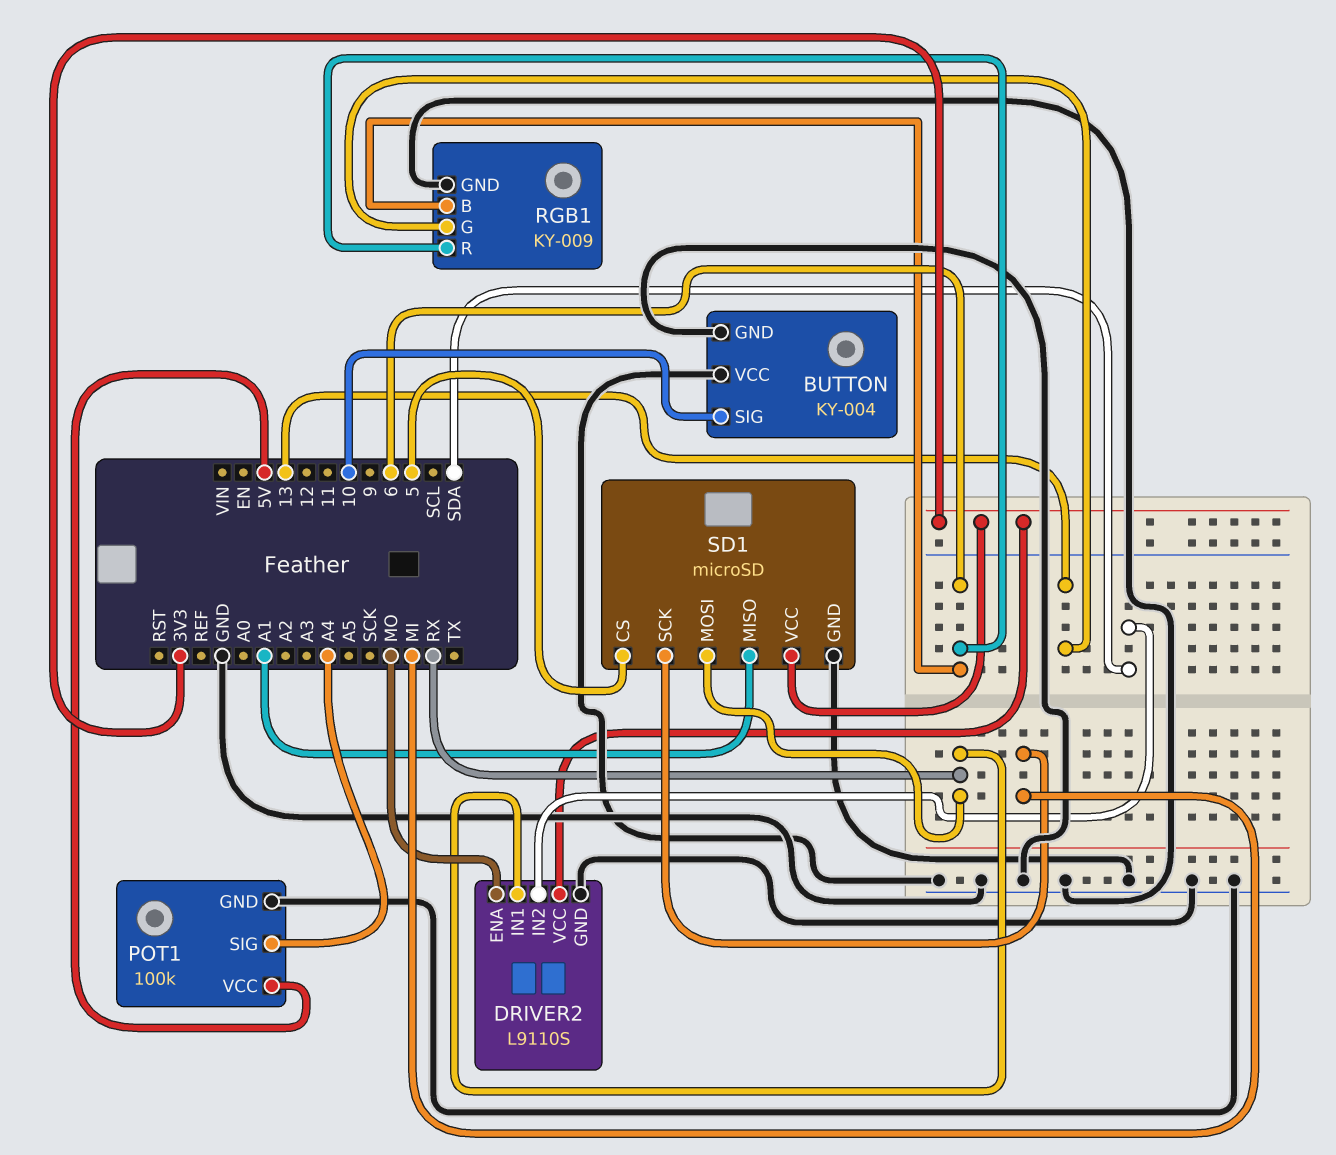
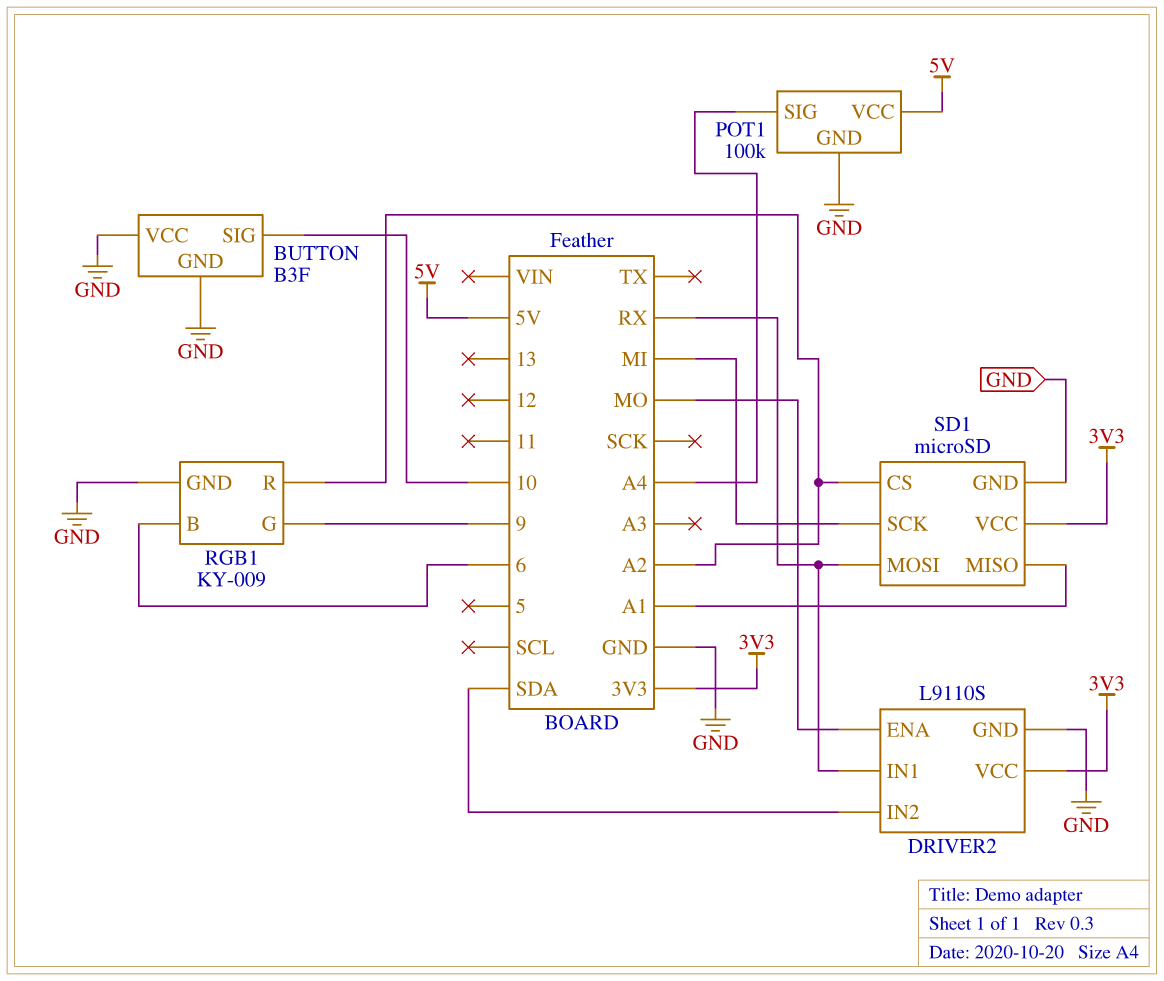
BUTTON: KY-004 -> B3F
RGB1 pin G: 13 -> 9
RGB1 pin R: 6 -> A2
SD1 pin CS: 5 -> A2

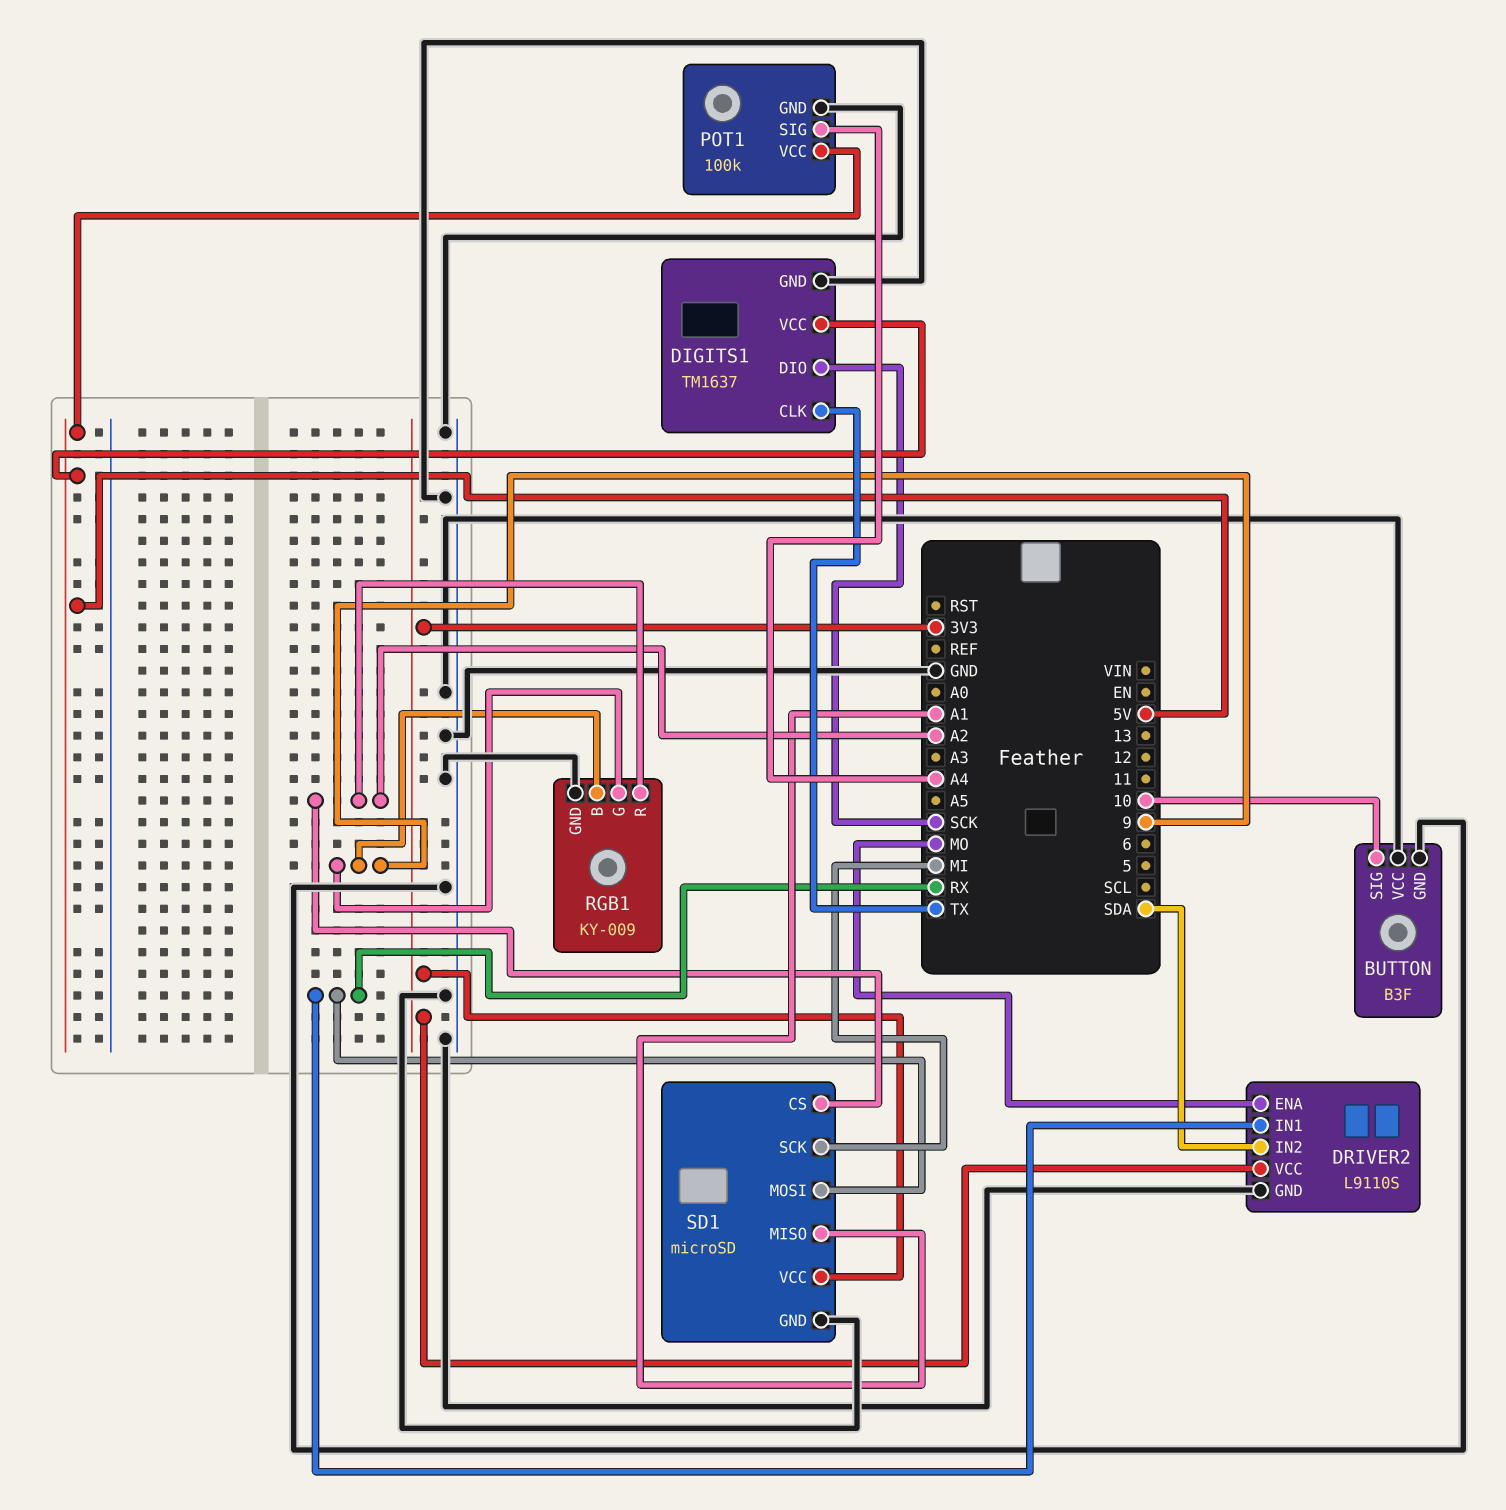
DIGITS1: none -> TM1637
DIGITS1 pin CLK: none -> TX
DIGITS1 pin DIO: none -> SCK
DIGITS1 pin GND: none -> GND
DIGITS1 pin VCC: none -> 5V
RGB1 pin B: 6 -> 9

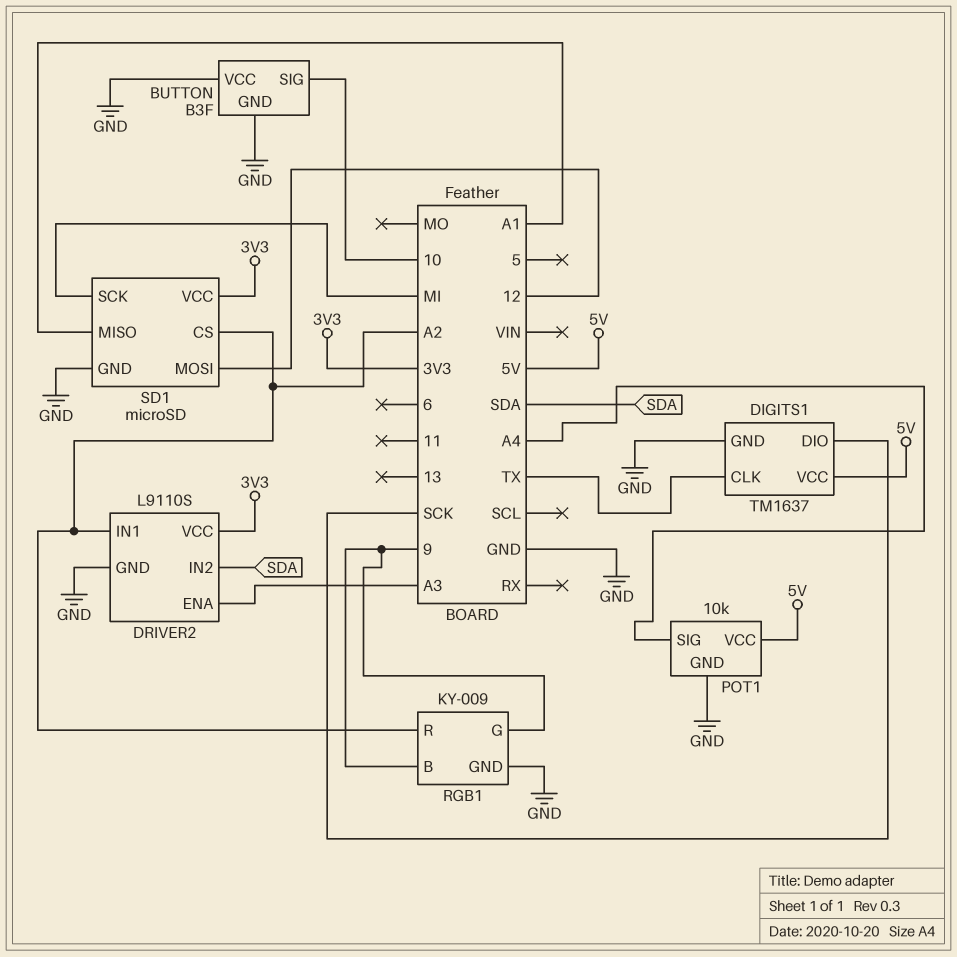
DRIVER2 pin ENA: MO -> A3
DRIVER2 pin IN1: RX -> A2
POT1: 100k -> 10k
SD1 pin MOSI: RX -> 12

